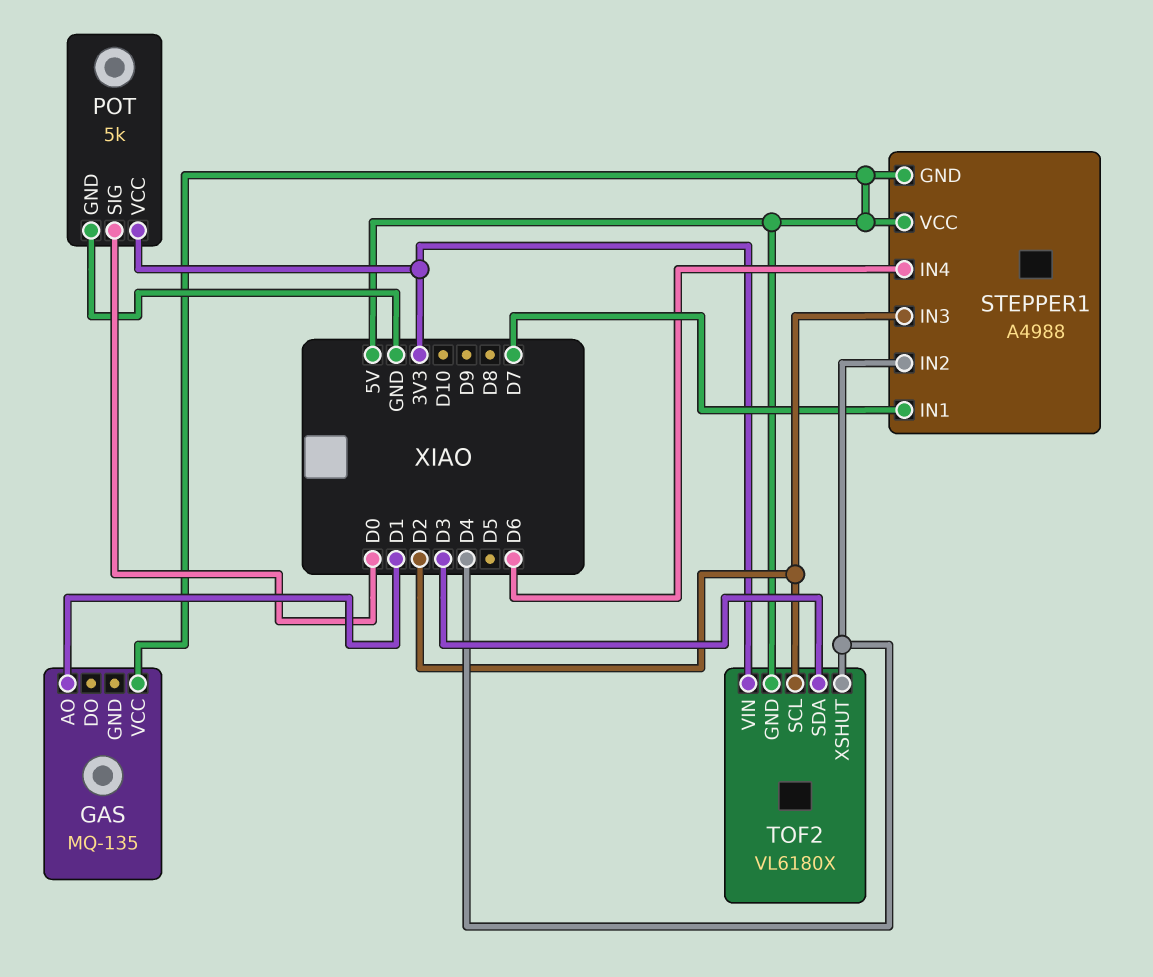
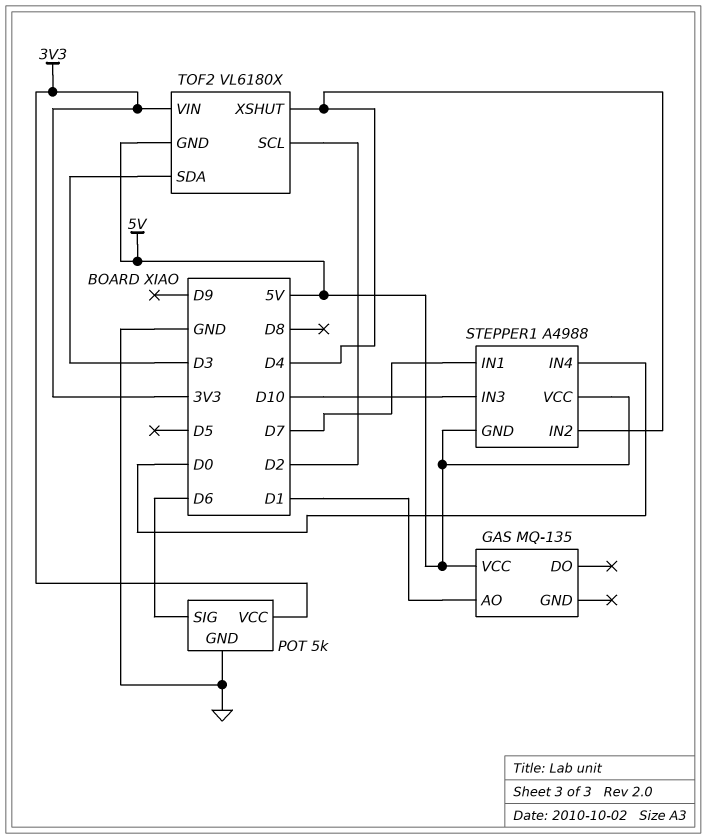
POT pin SIG: D0 -> D6
STEPPER1 pin IN3: D2 -> D10
STEPPER1 pin IN4: D6 -> D0

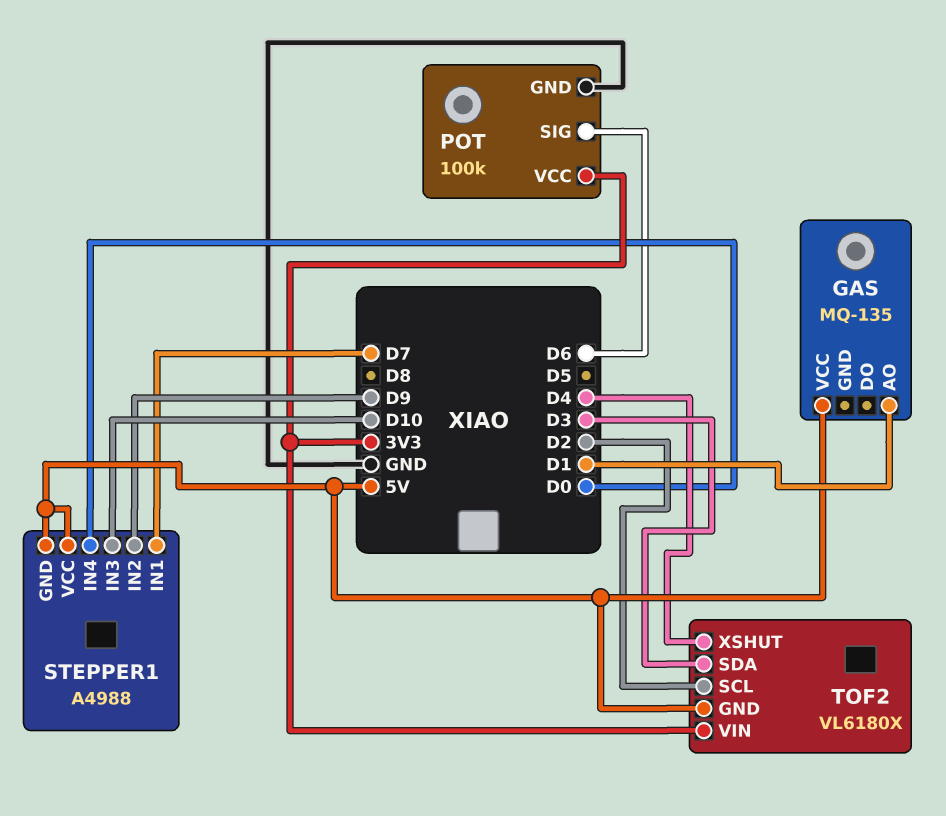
POT: 5k -> 100k
STEPPER1 pin IN2: D4 -> D9

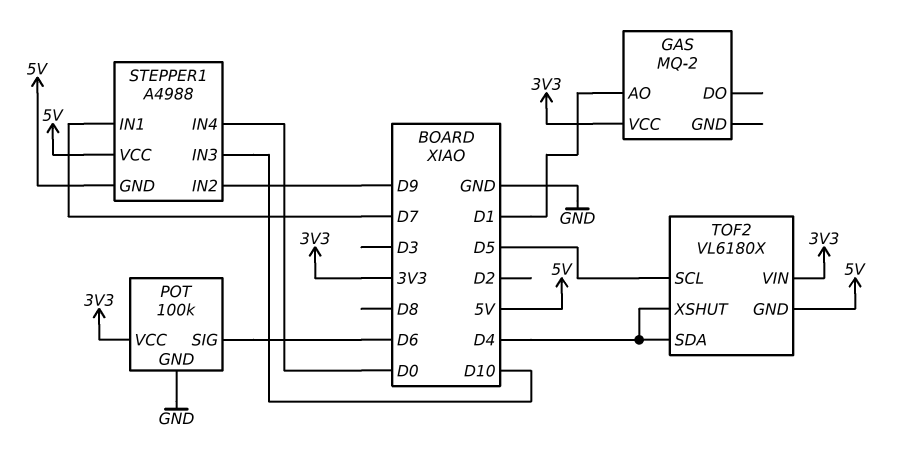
GAS: MQ-135 -> MQ-2
GAS pin VCC: 5V -> 3V3
TOF2 pin SCL: D2 -> D5
TOF2 pin SDA: D3 -> D4

